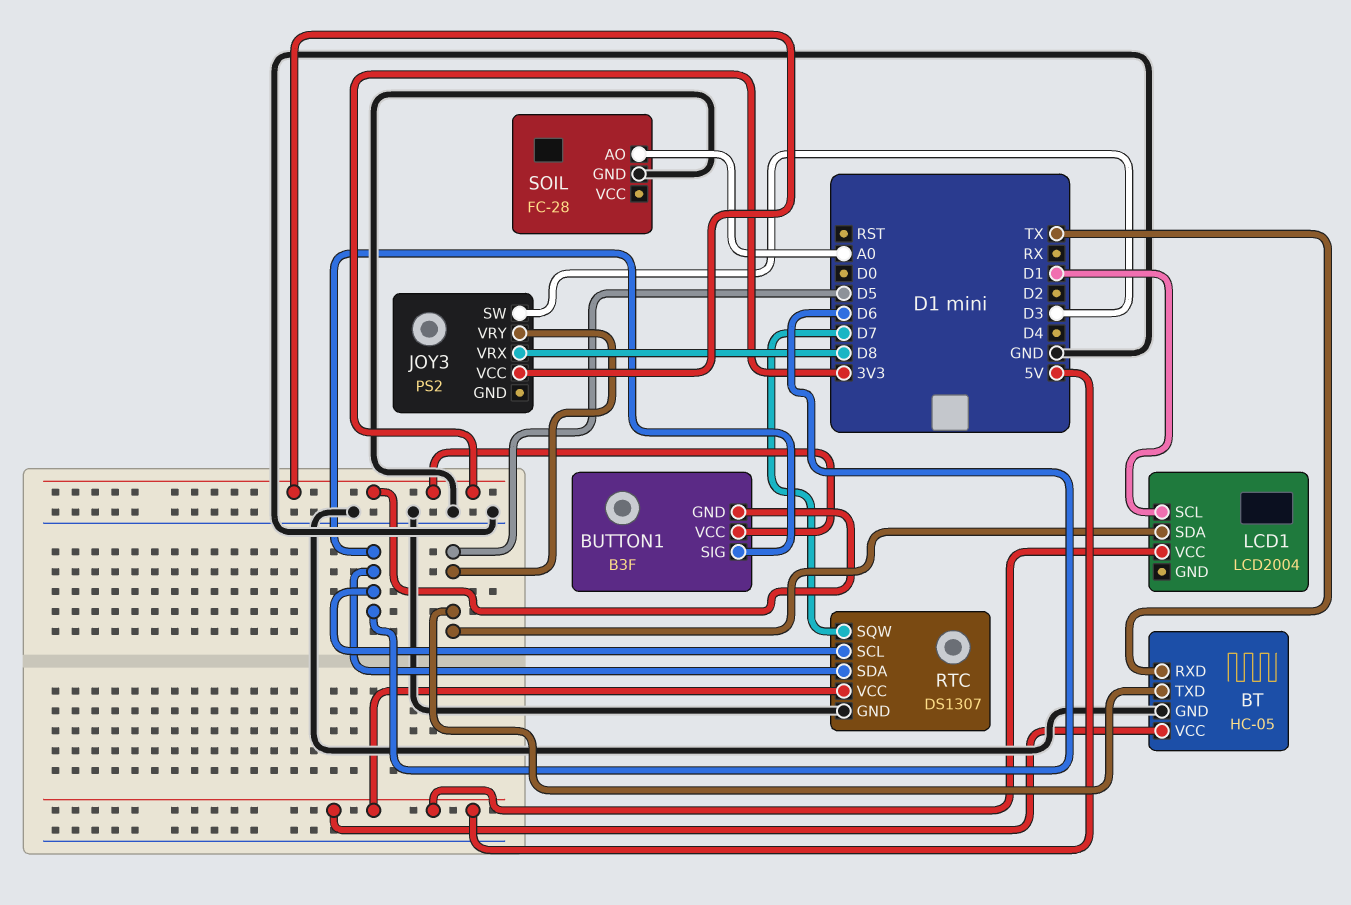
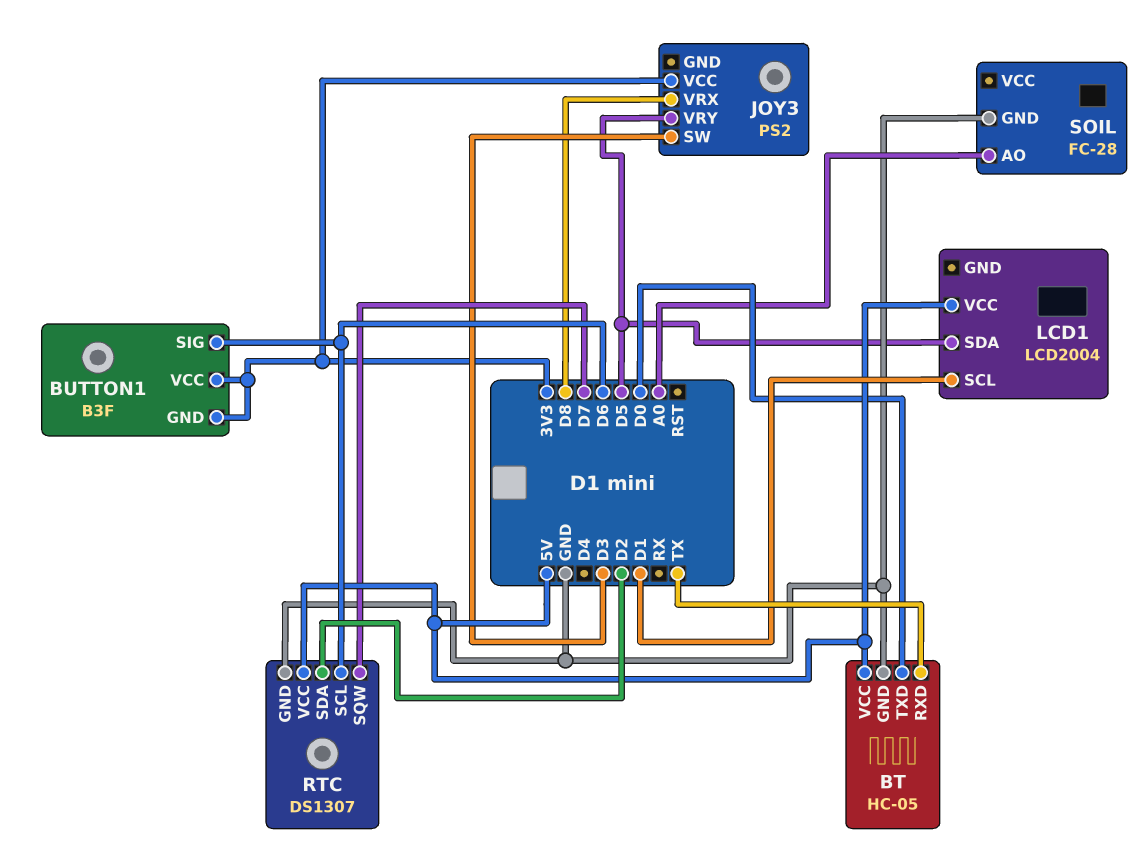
BT pin TXD: D5 -> D0
RTC pin SDA: D6 -> D2

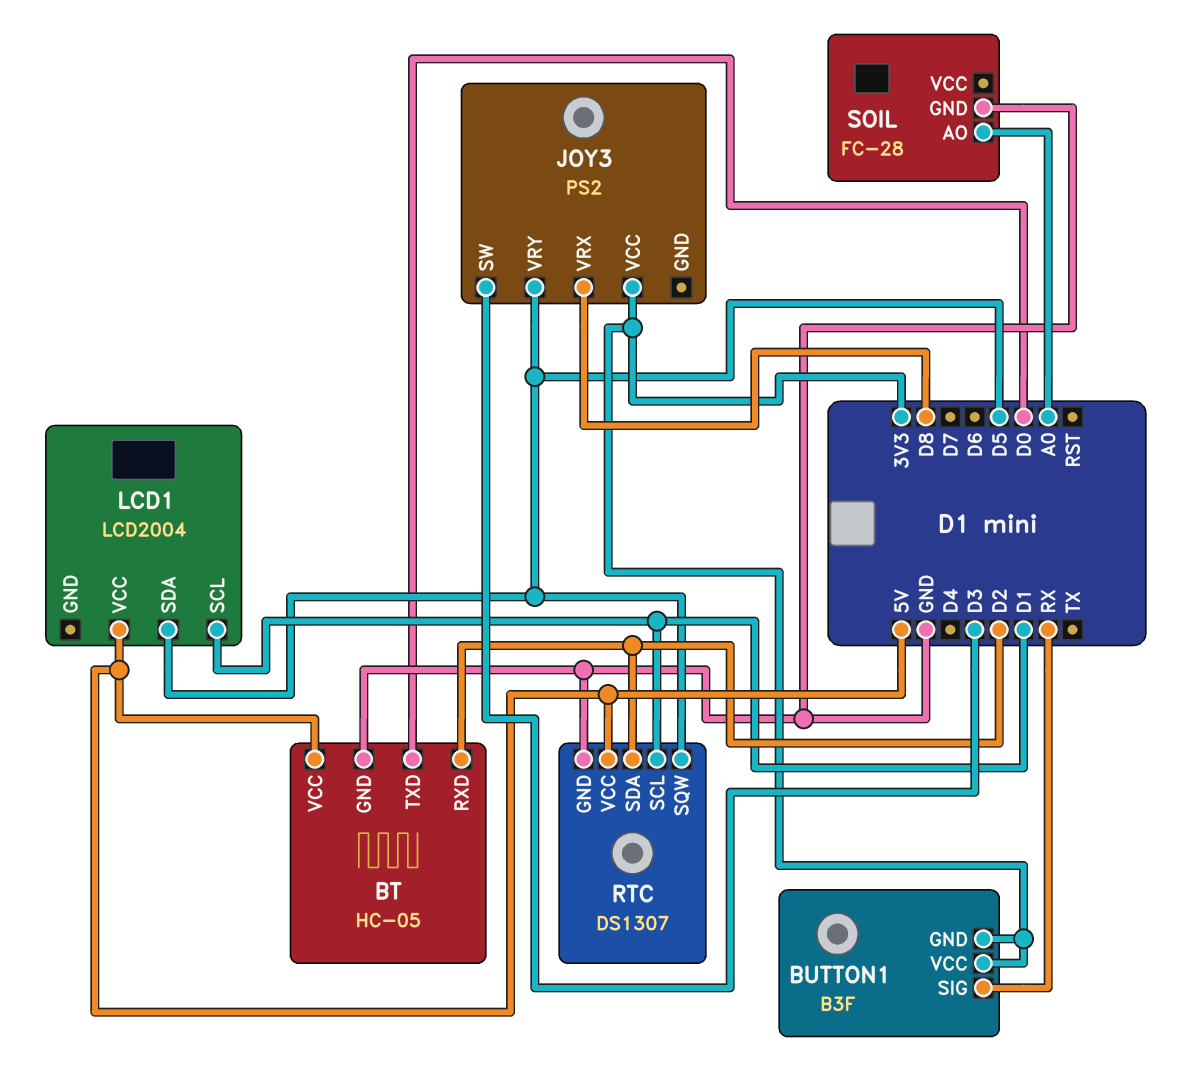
BT pin RXD: TX -> D2
BUTTON1 pin SIG: D6 -> RX
RTC pin SCL: D6 -> D1
RTC pin SQW: D7 -> D5

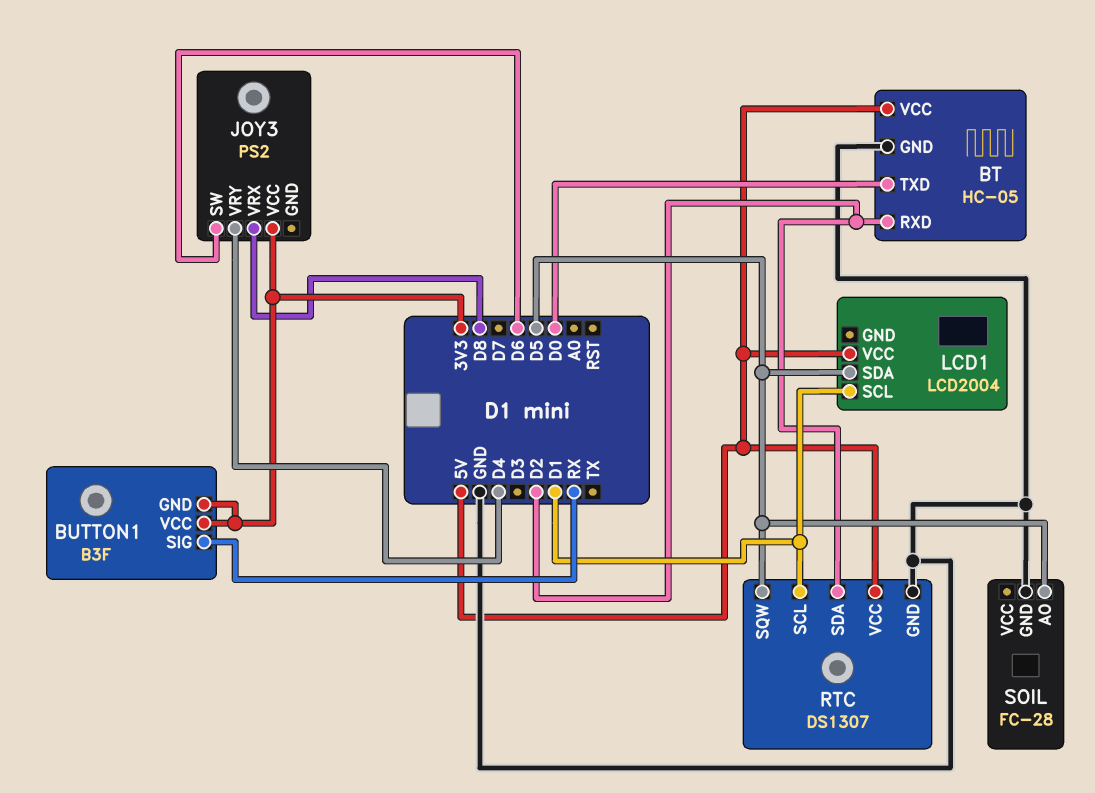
JOY3 pin SW: D3 -> D6
JOY3 pin VRY: D5 -> D4
SOIL pin AO: A0 -> D5

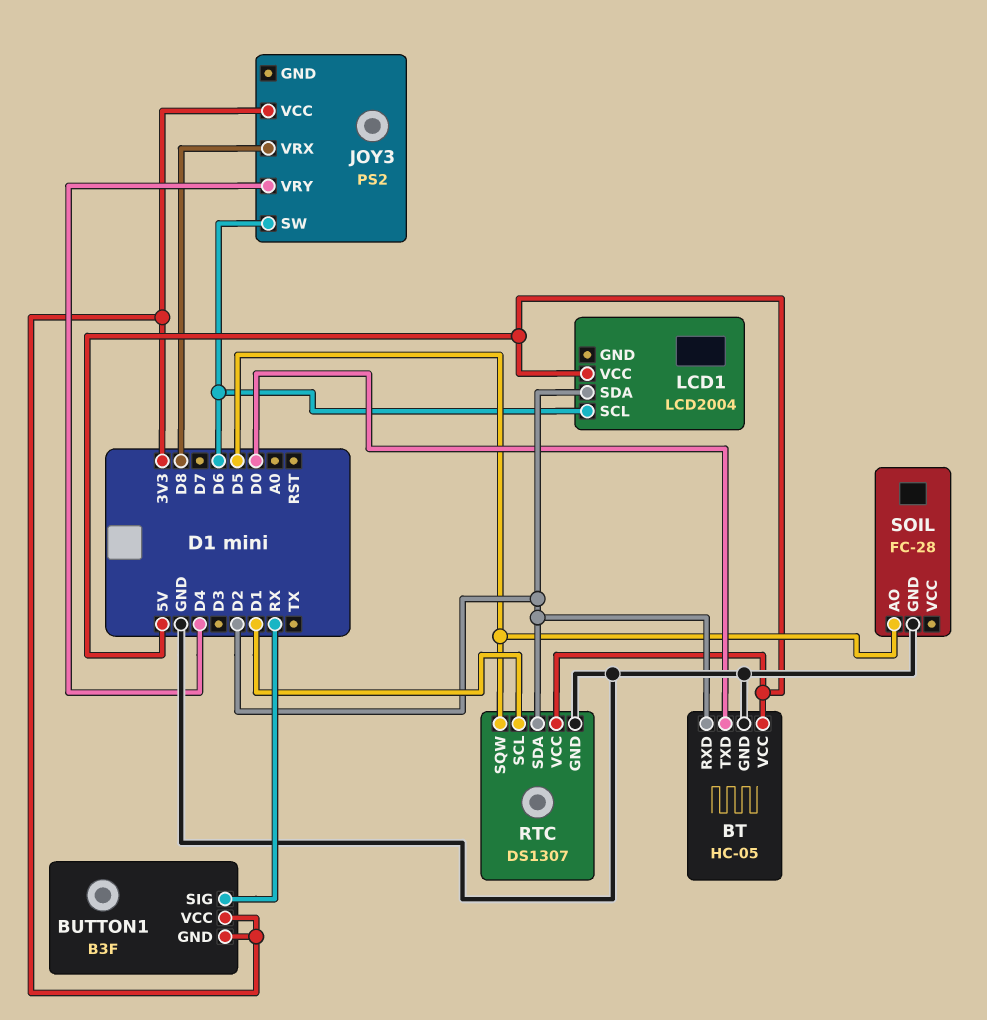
LCD1 pin SCL: D1 -> D6
LCD1 pin SDA: D5 -> D2

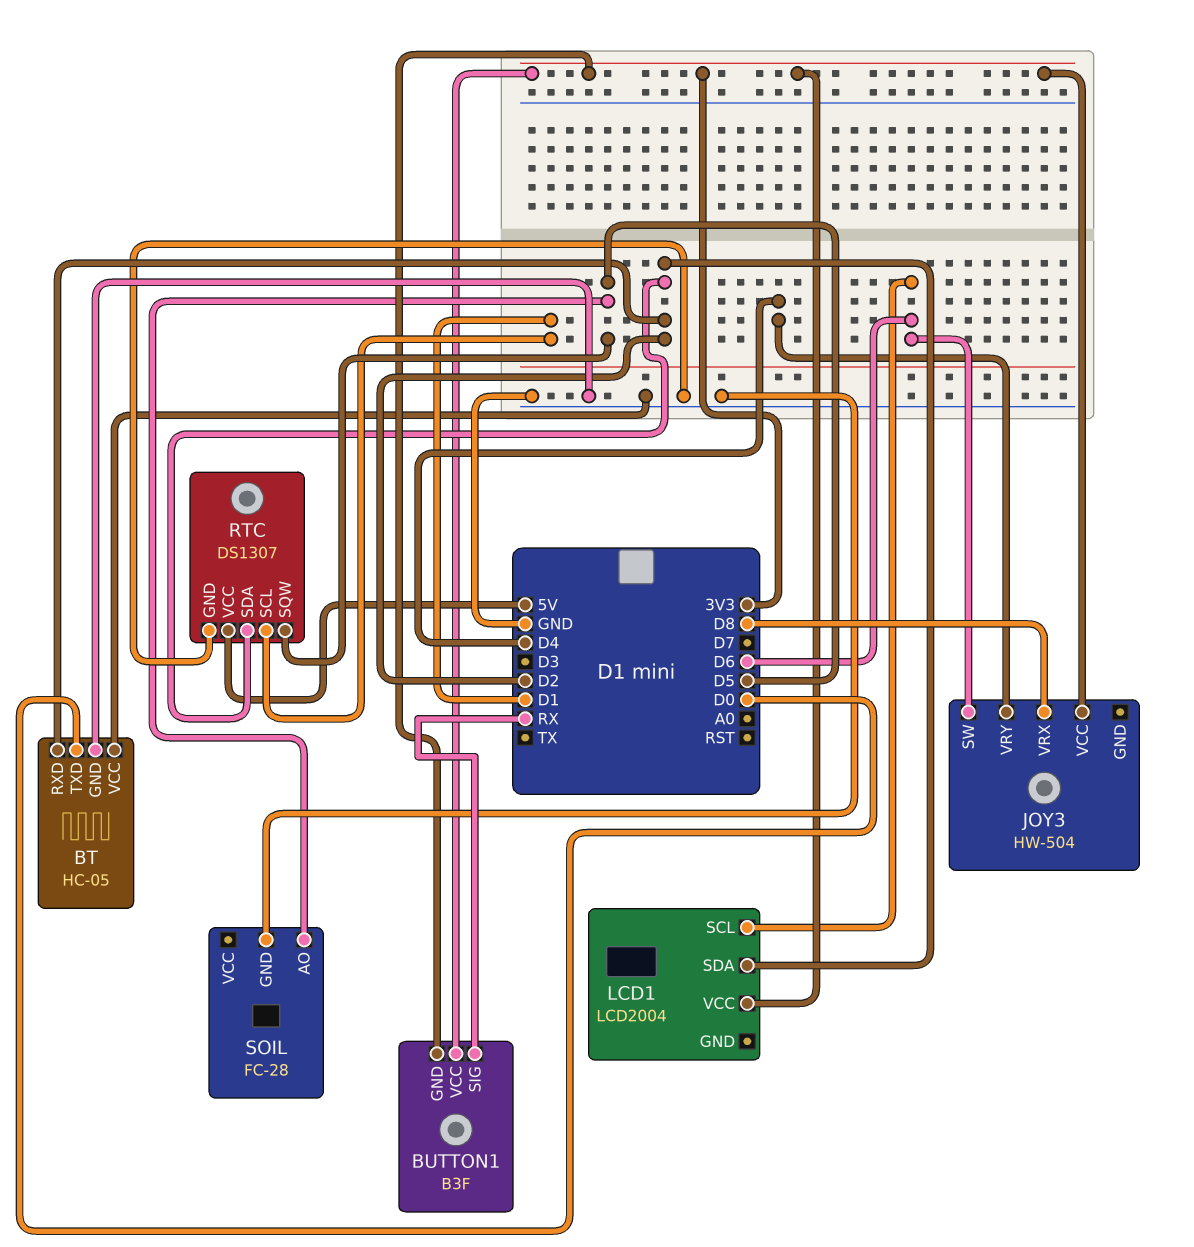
BT pin VCC: 5V -> GND
JOY3: PS2 -> HW-504
LCD1 pin VCC: 5V -> 3V3

